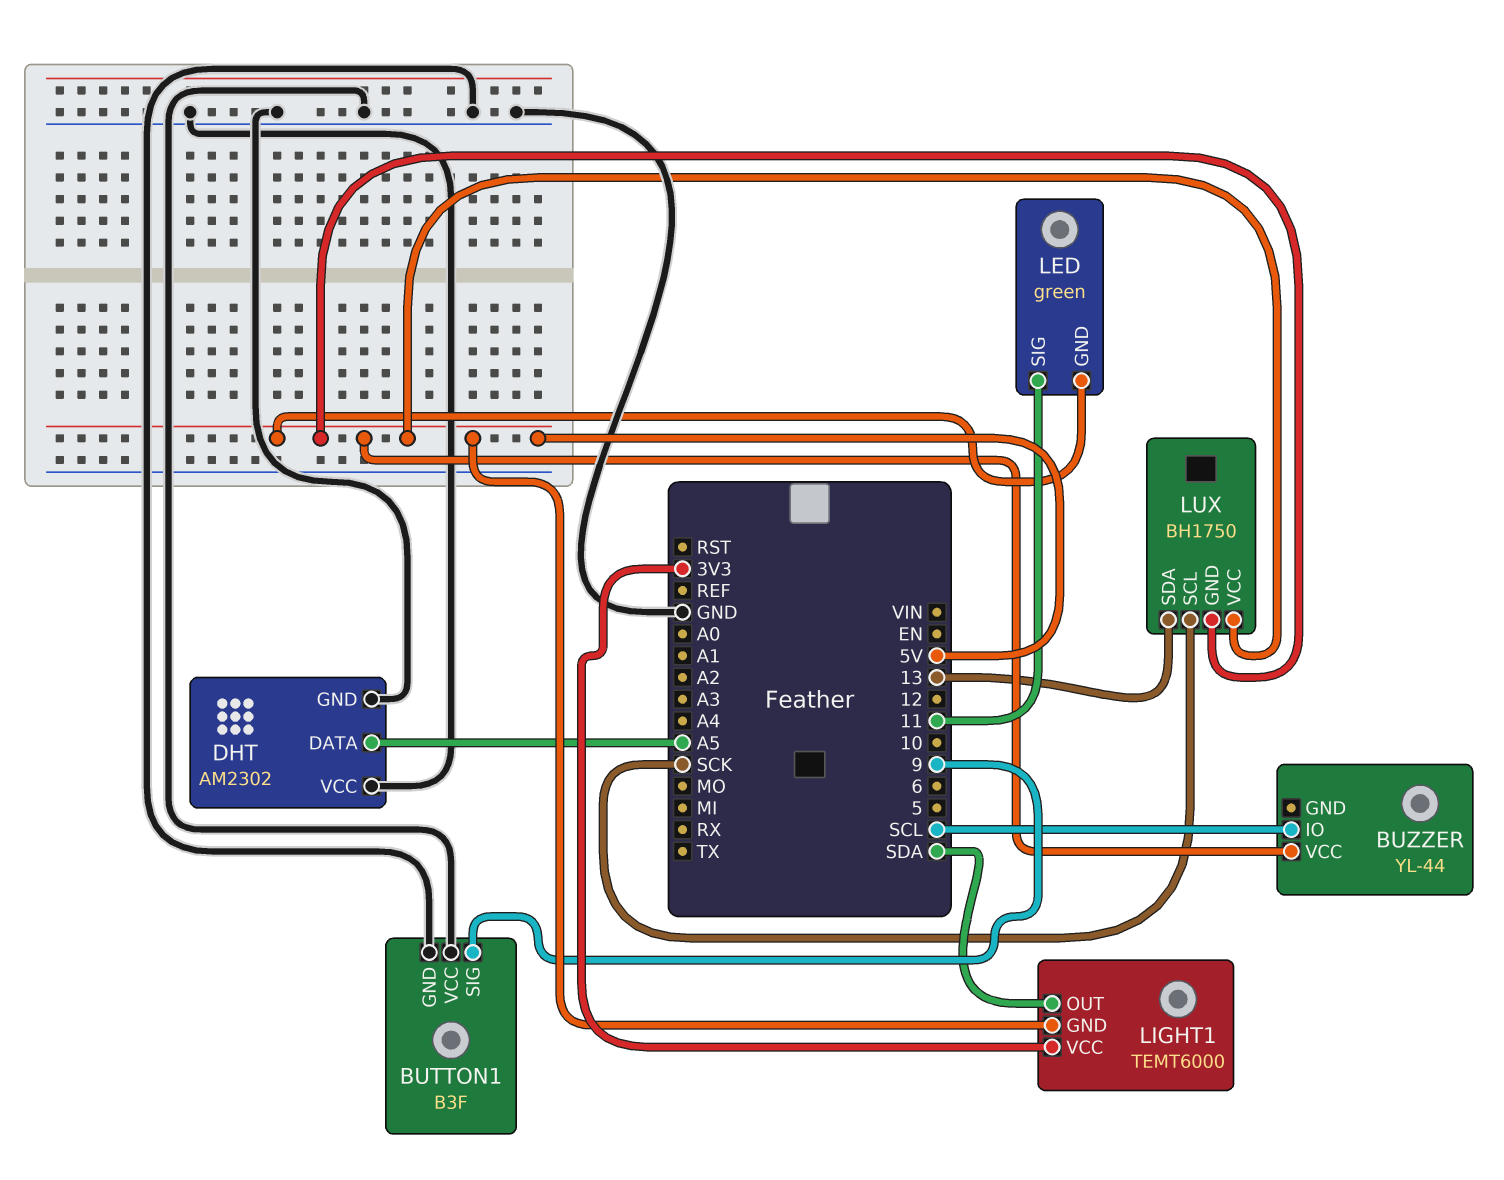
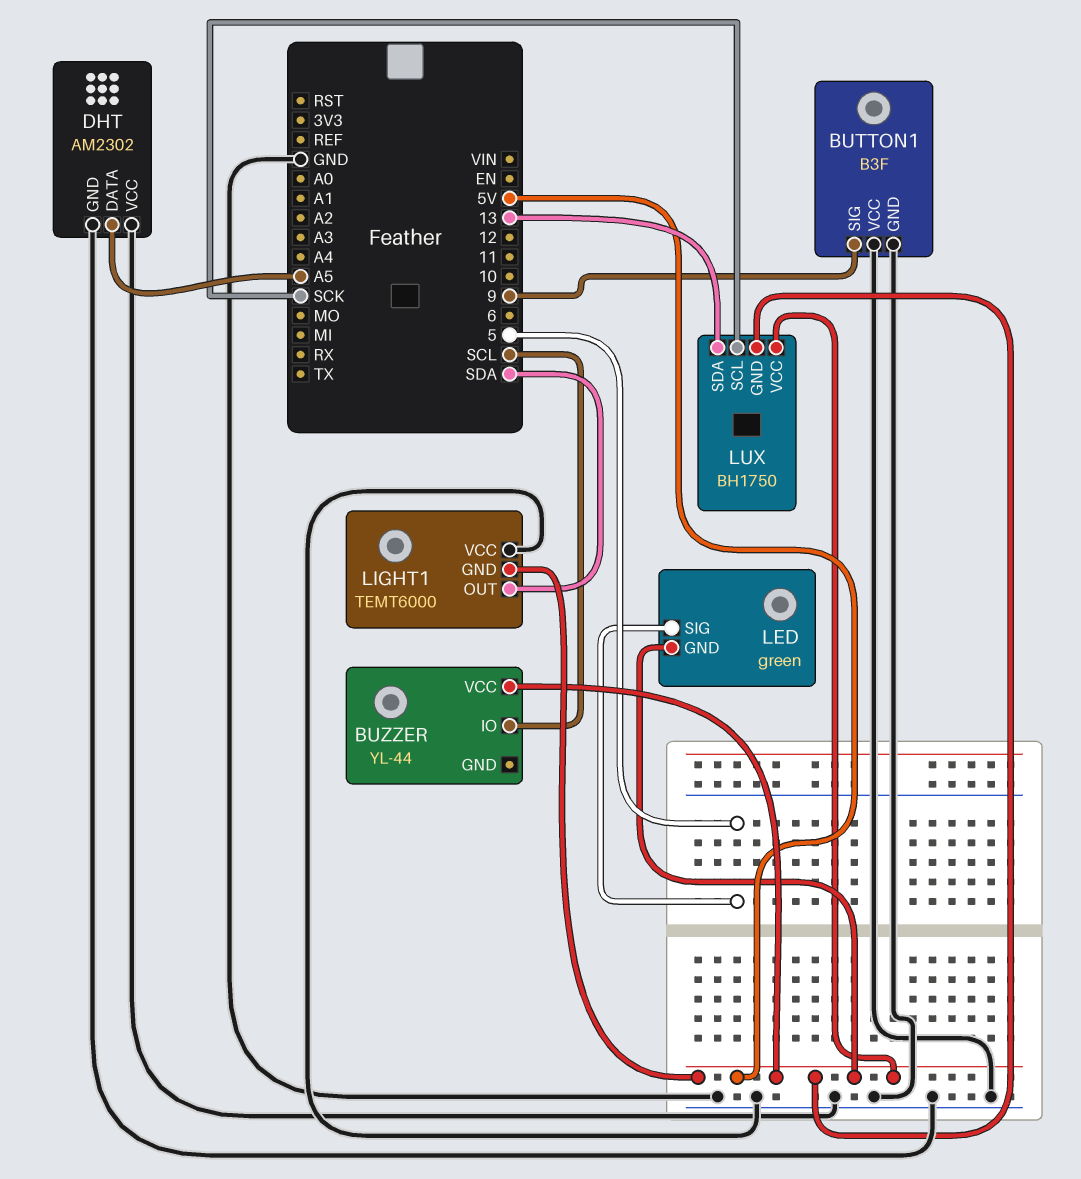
LED pin SIG: 11 -> 5
LIGHT1 pin VCC: 3V3 -> GND

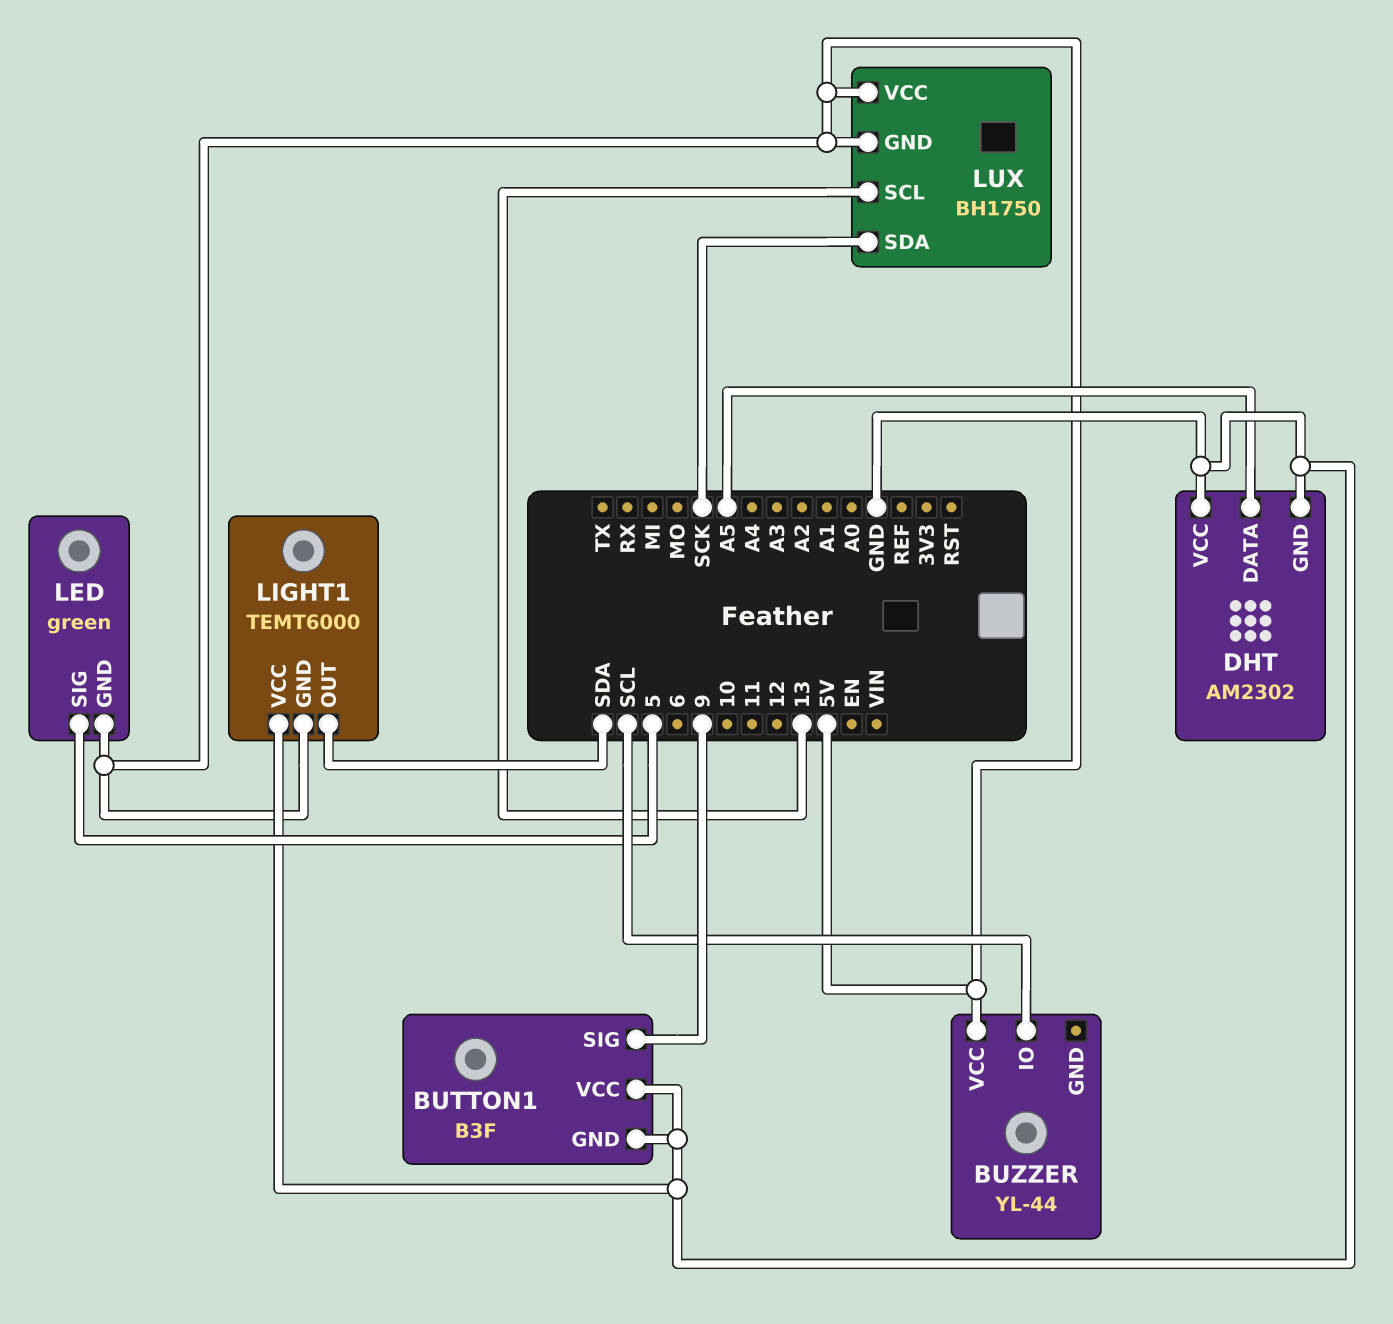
LUX pin SCL: SCK -> 13
LUX pin SDA: 13 -> SCK

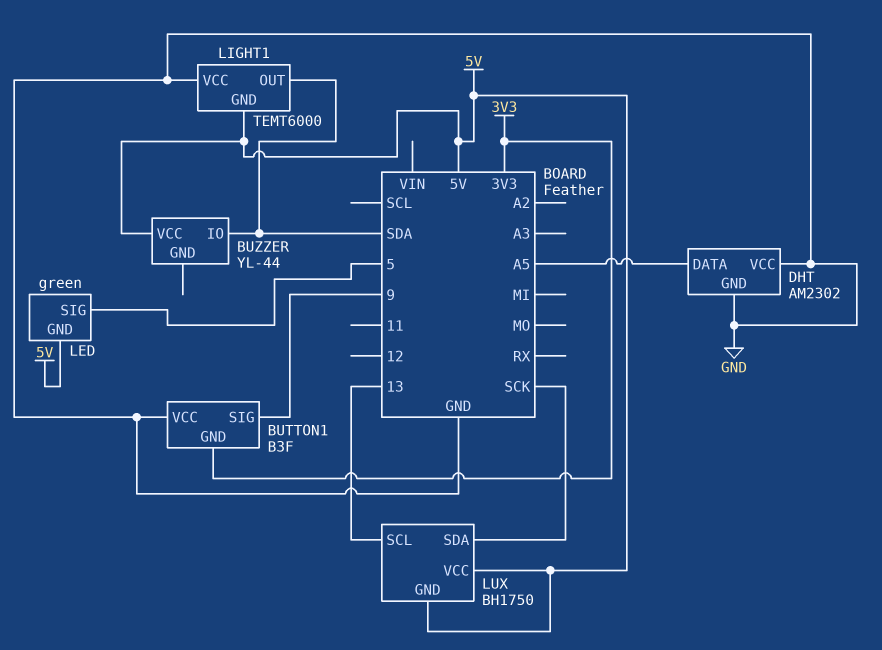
BUTTON1 pin GND: GND -> 3V3
BUZZER pin IO: SCL -> SDA

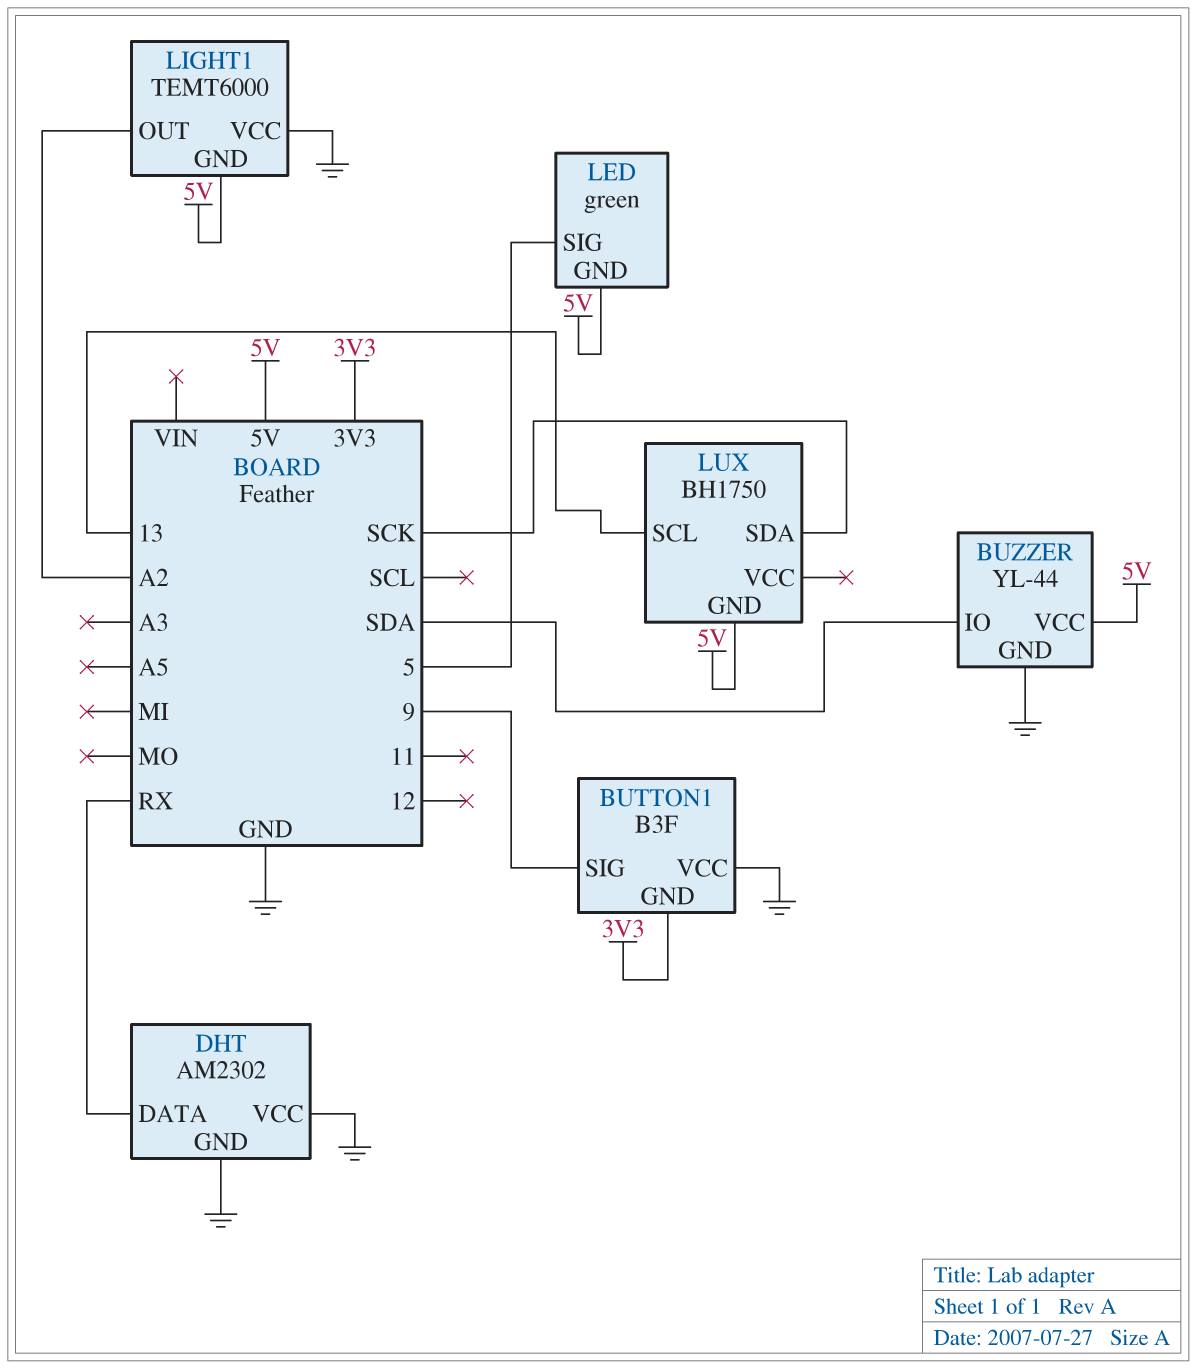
BUZZER pin GND: none -> GND
DHT pin DATA: A5 -> RX
LIGHT1 pin OUT: SDA -> A2
LUX pin VCC: 5V -> none

